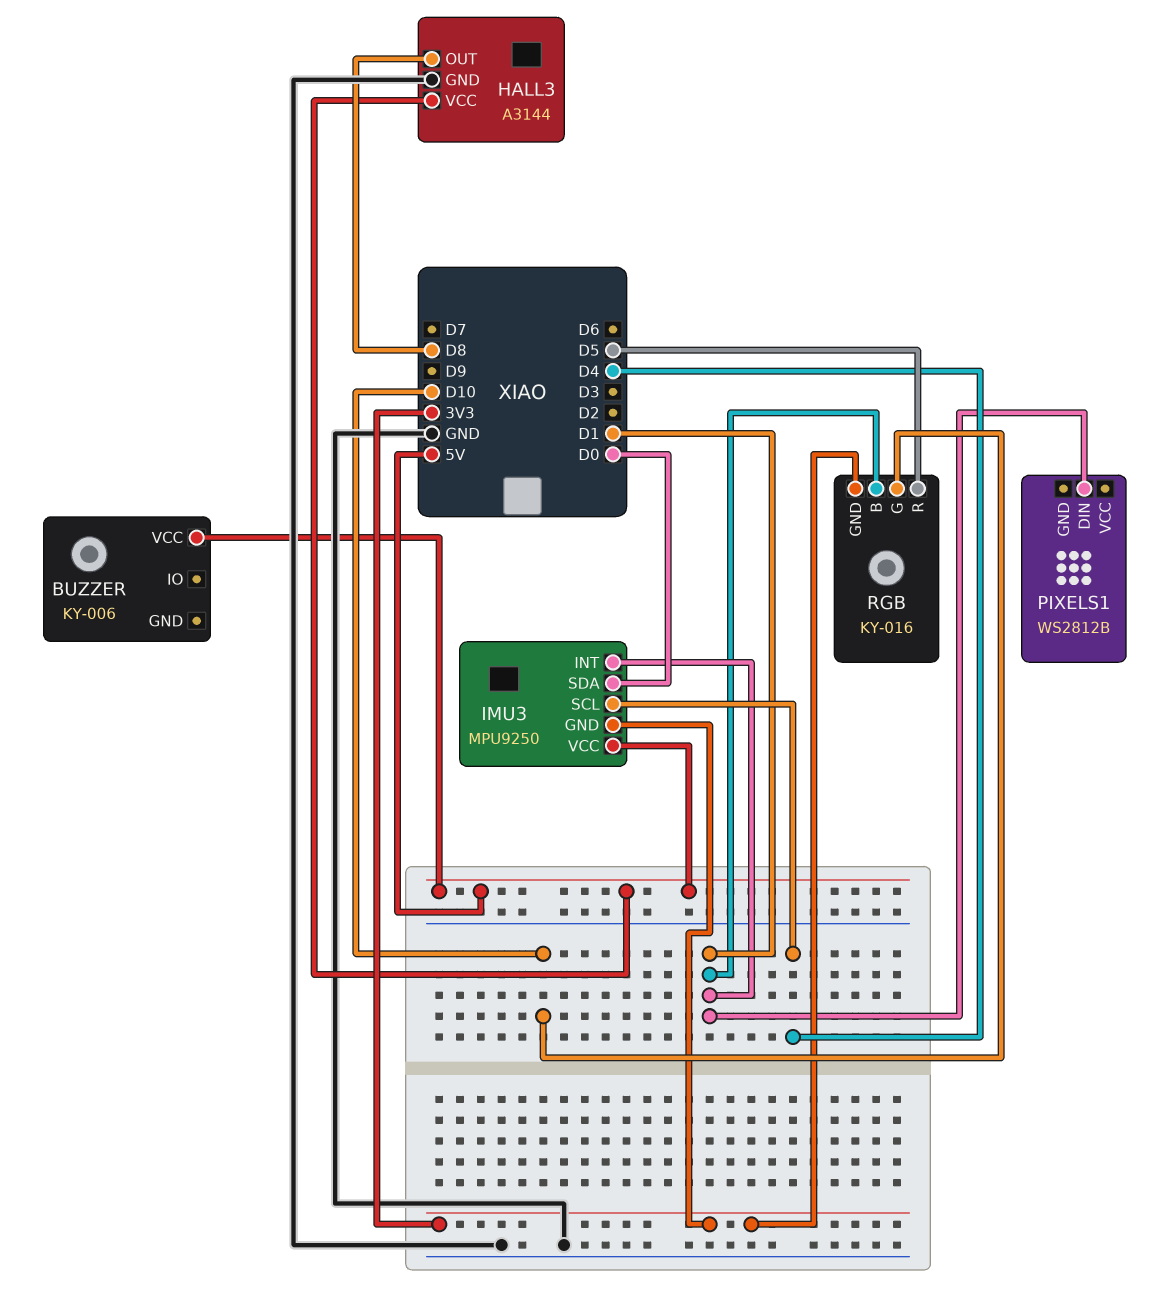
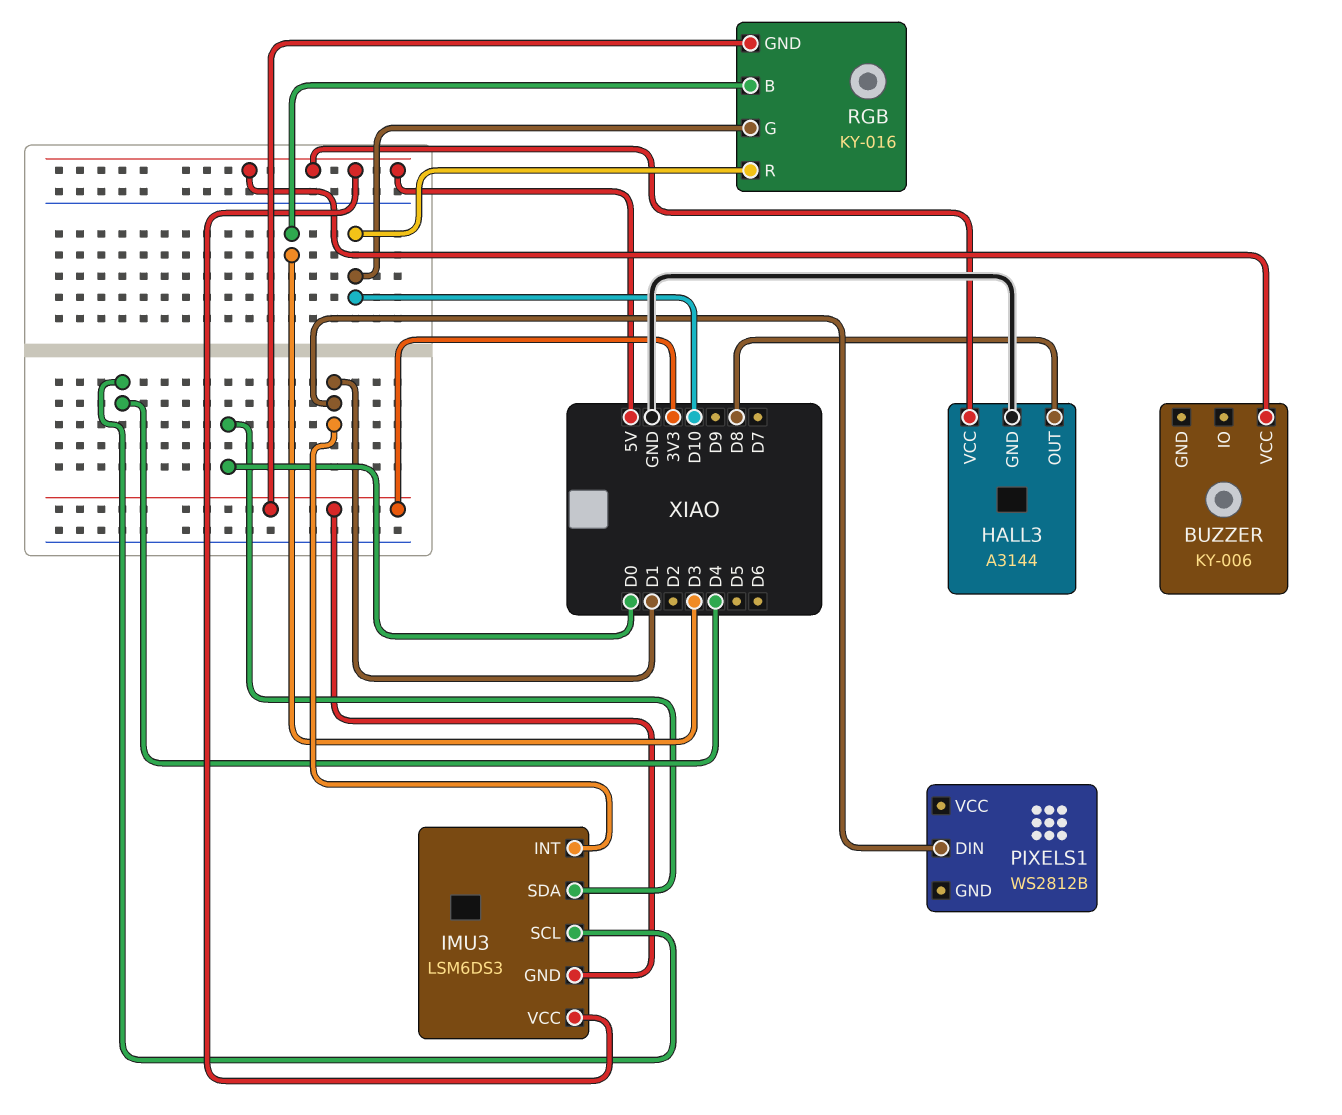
IMU3: MPU9250 -> LSM6DS3
RGB pin B: D1 -> D3
RGB pin R: D5 -> D10

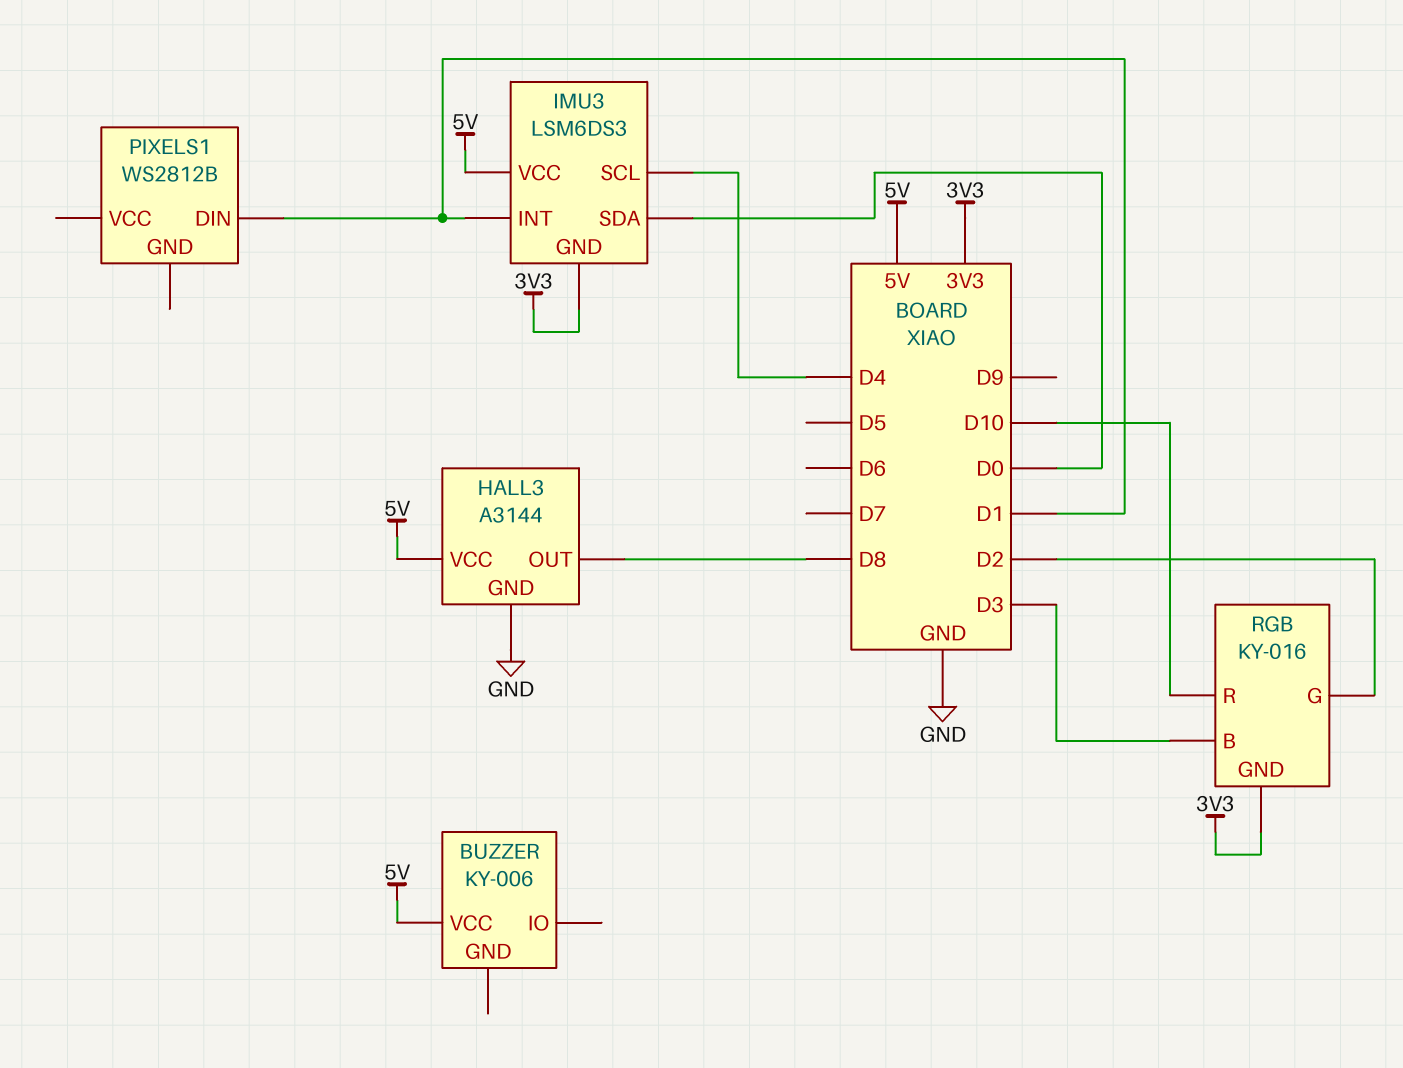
RGB pin G: D10 -> D2

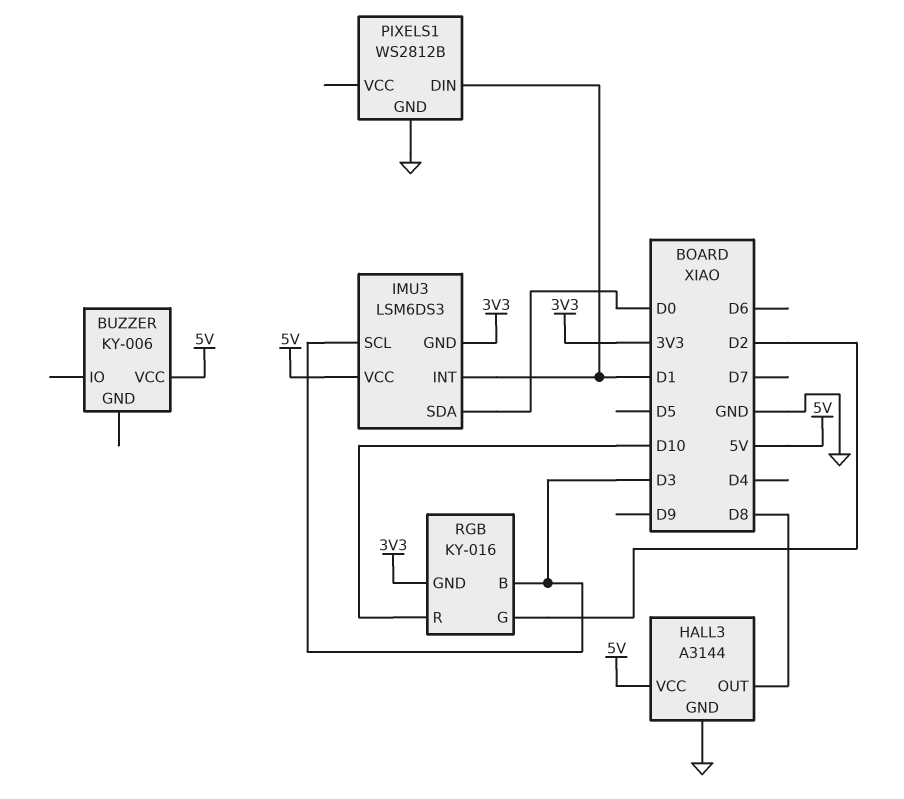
IMU3 pin SCL: D4 -> D3
PIXELS1 pin GND: none -> GND

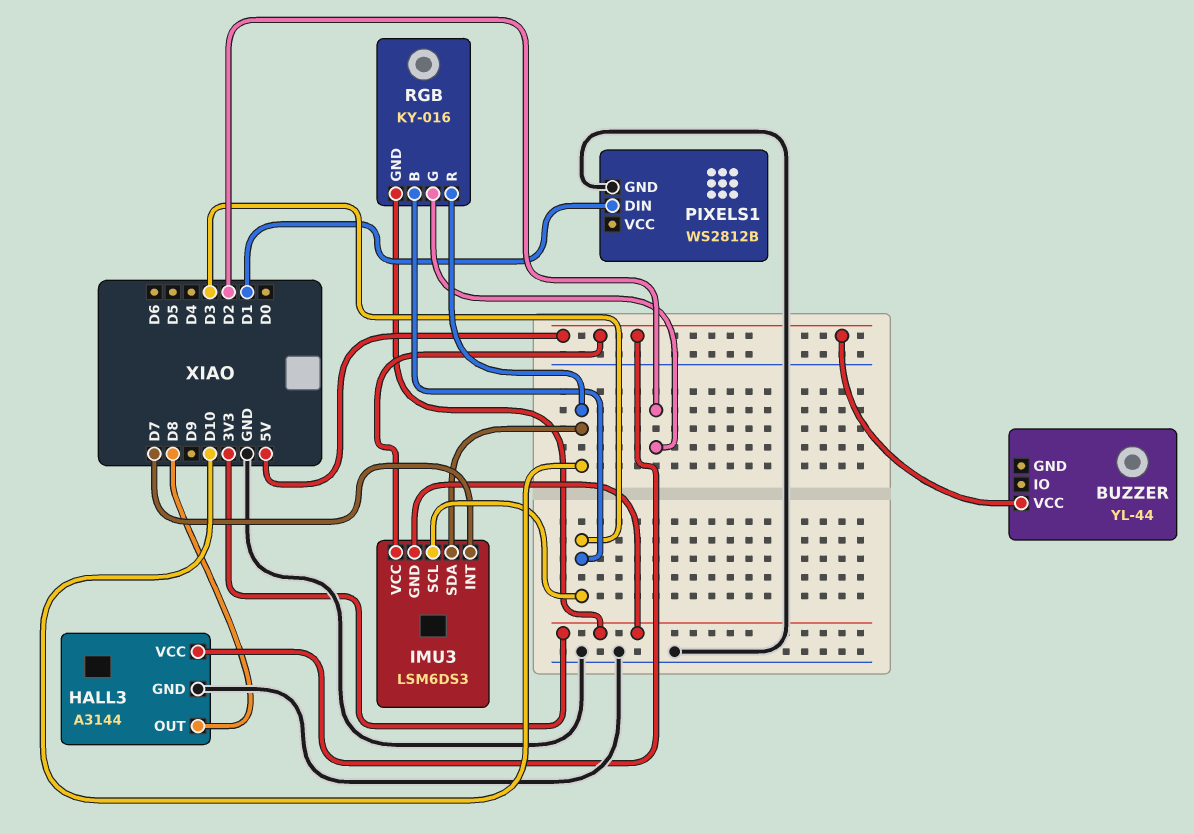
BUZZER: KY-006 -> YL-44
IMU3 pin INT: D1 -> D7
IMU3 pin SDA: D0 -> D10

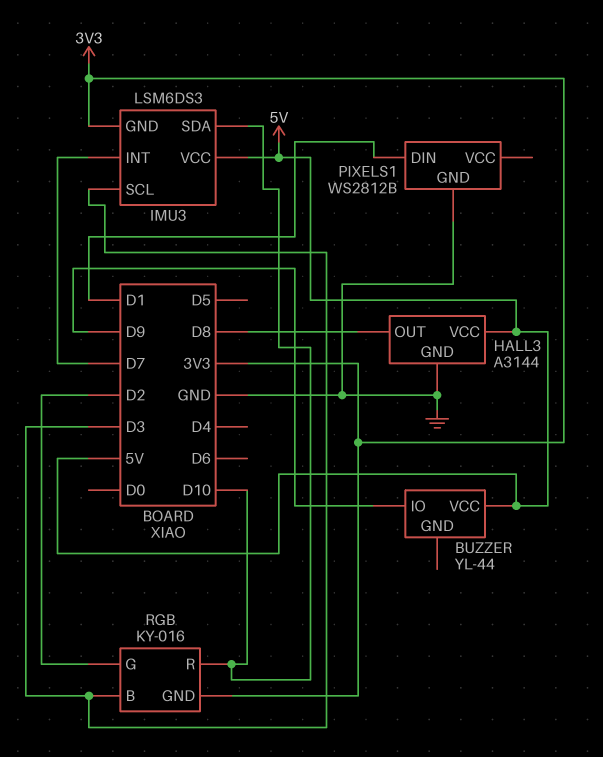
BUZZER pin IO: none -> D9

